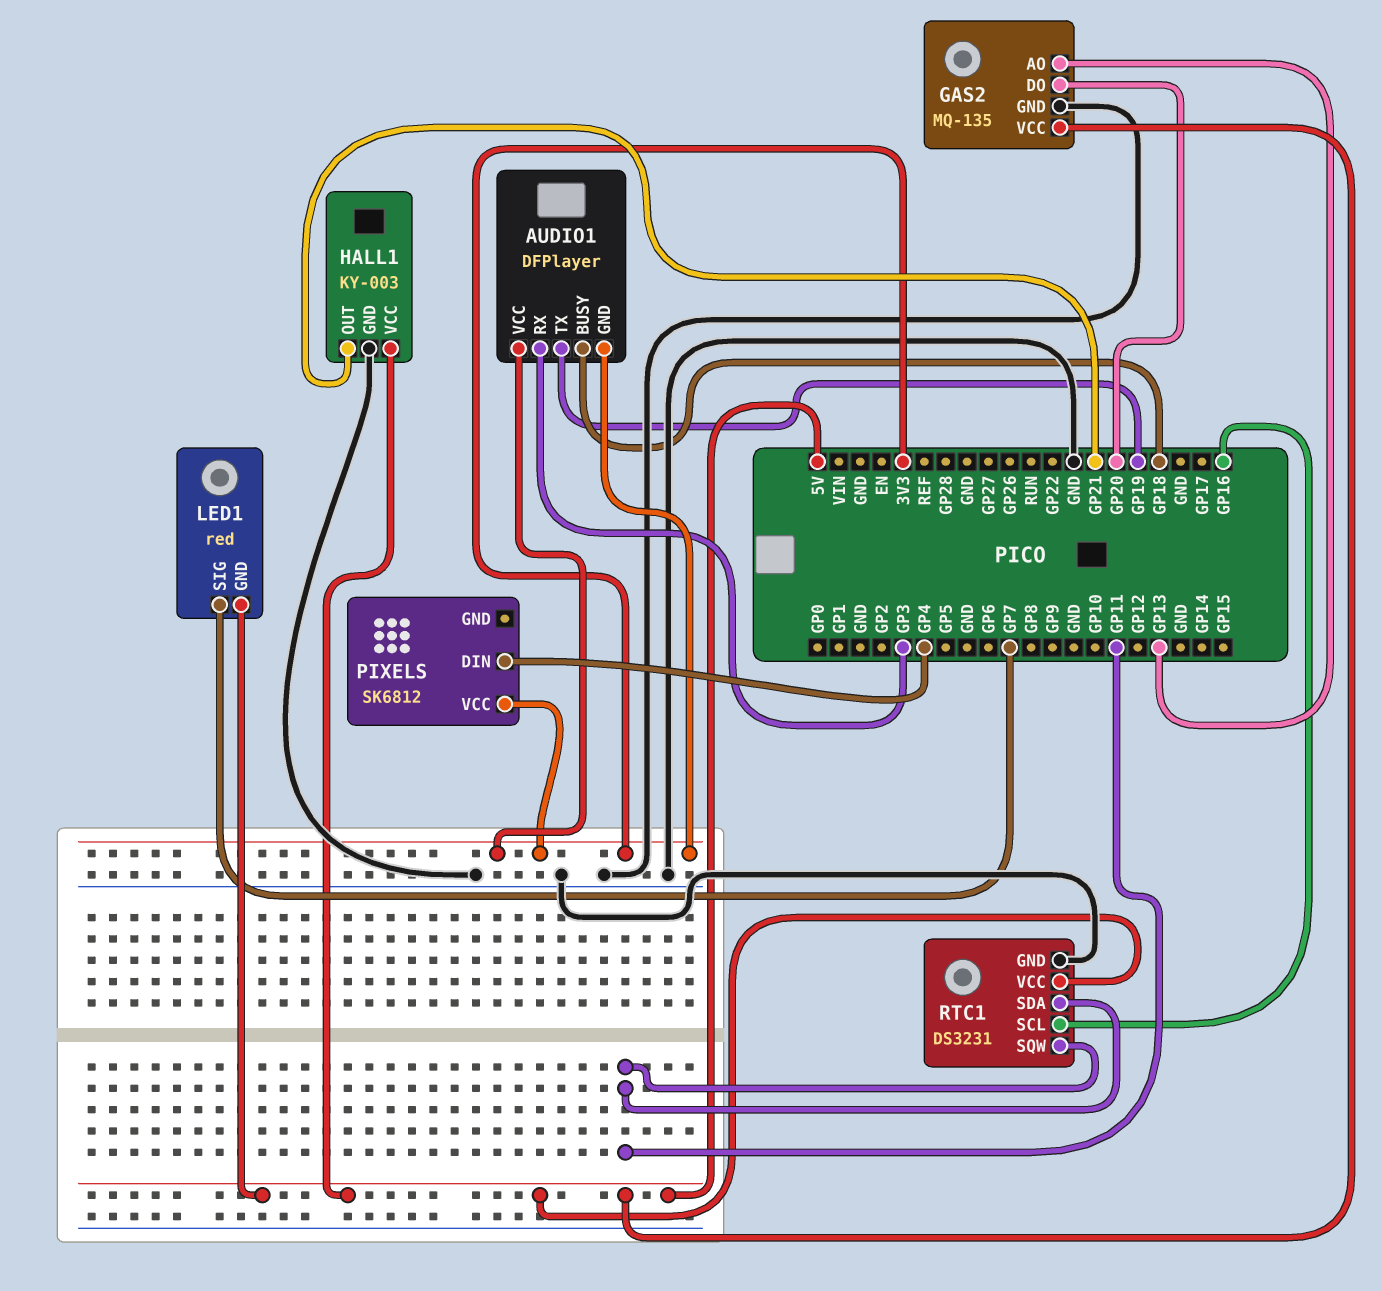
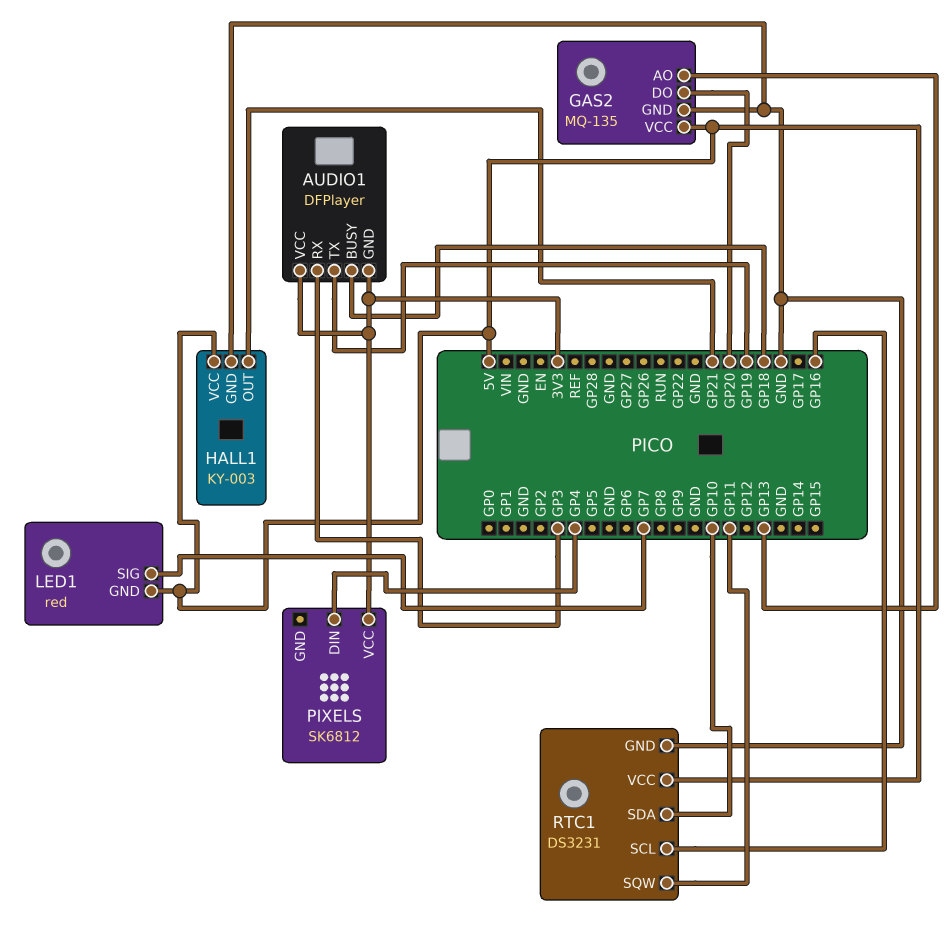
RTC1 pin SDA: GP11 -> GP10

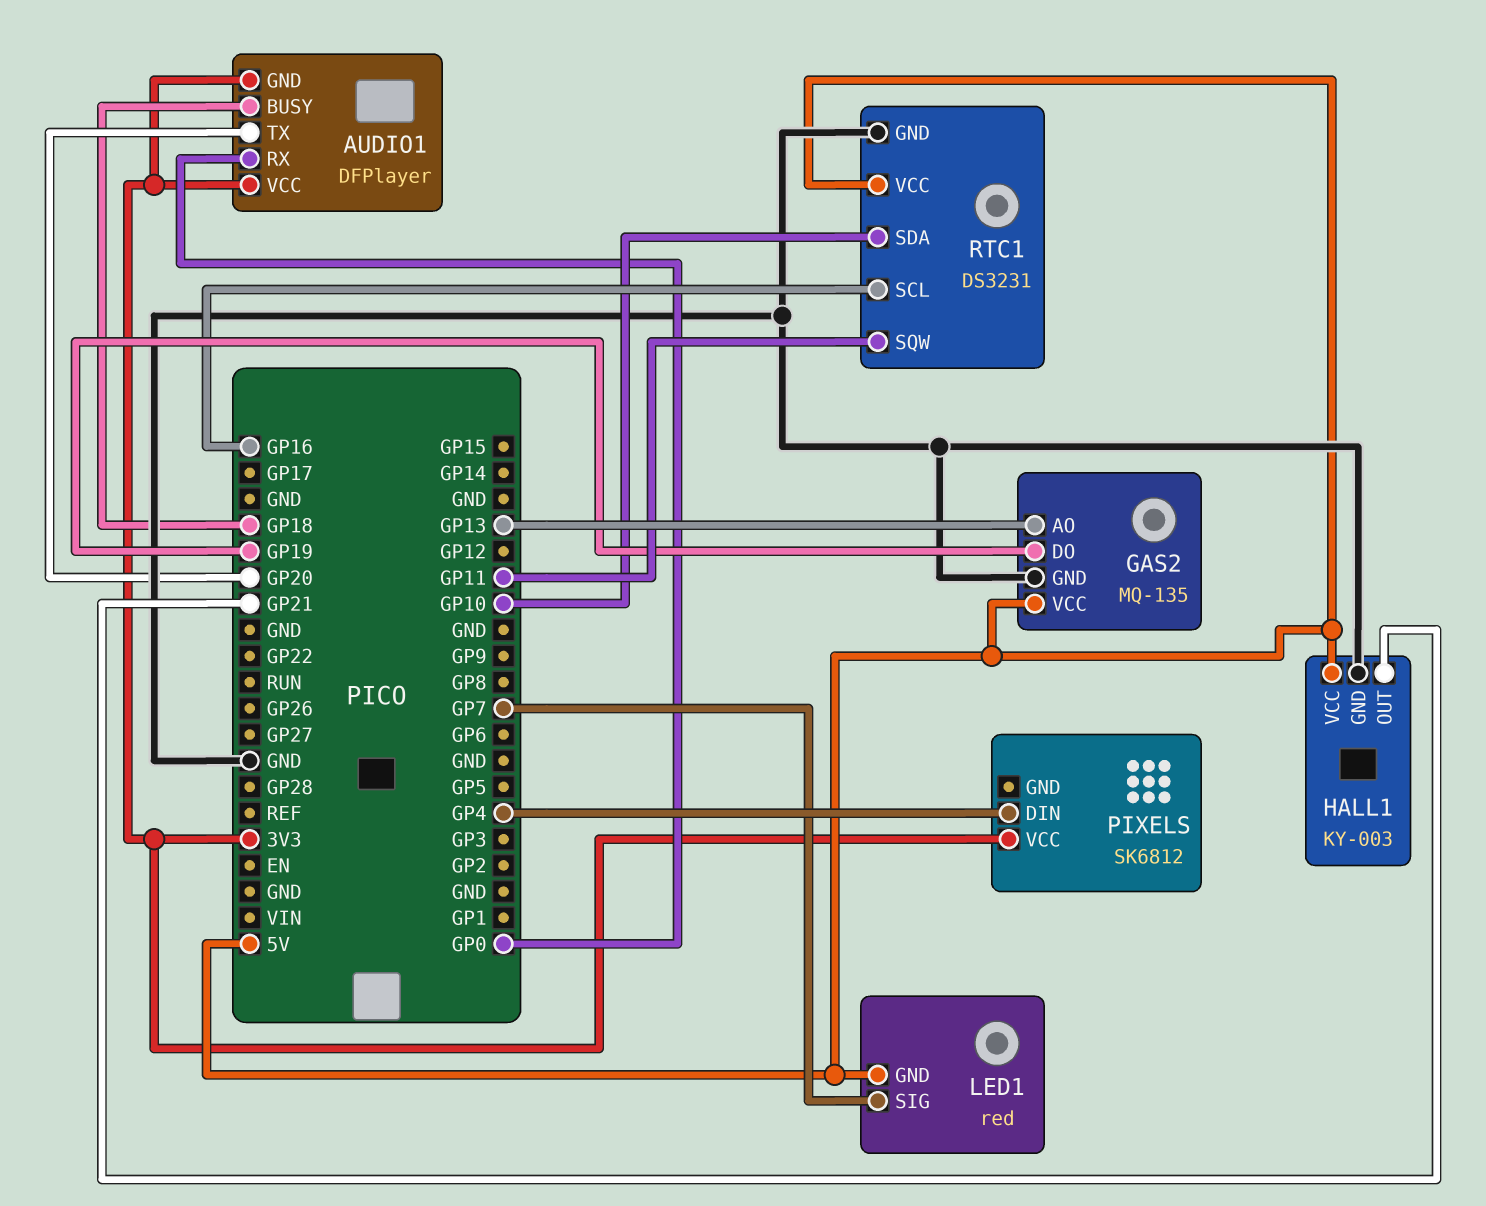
AUDIO1 pin RX: GP3 -> GP0
AUDIO1 pin TX: GP19 -> GP20
GAS2 pin DO: GP20 -> GP19

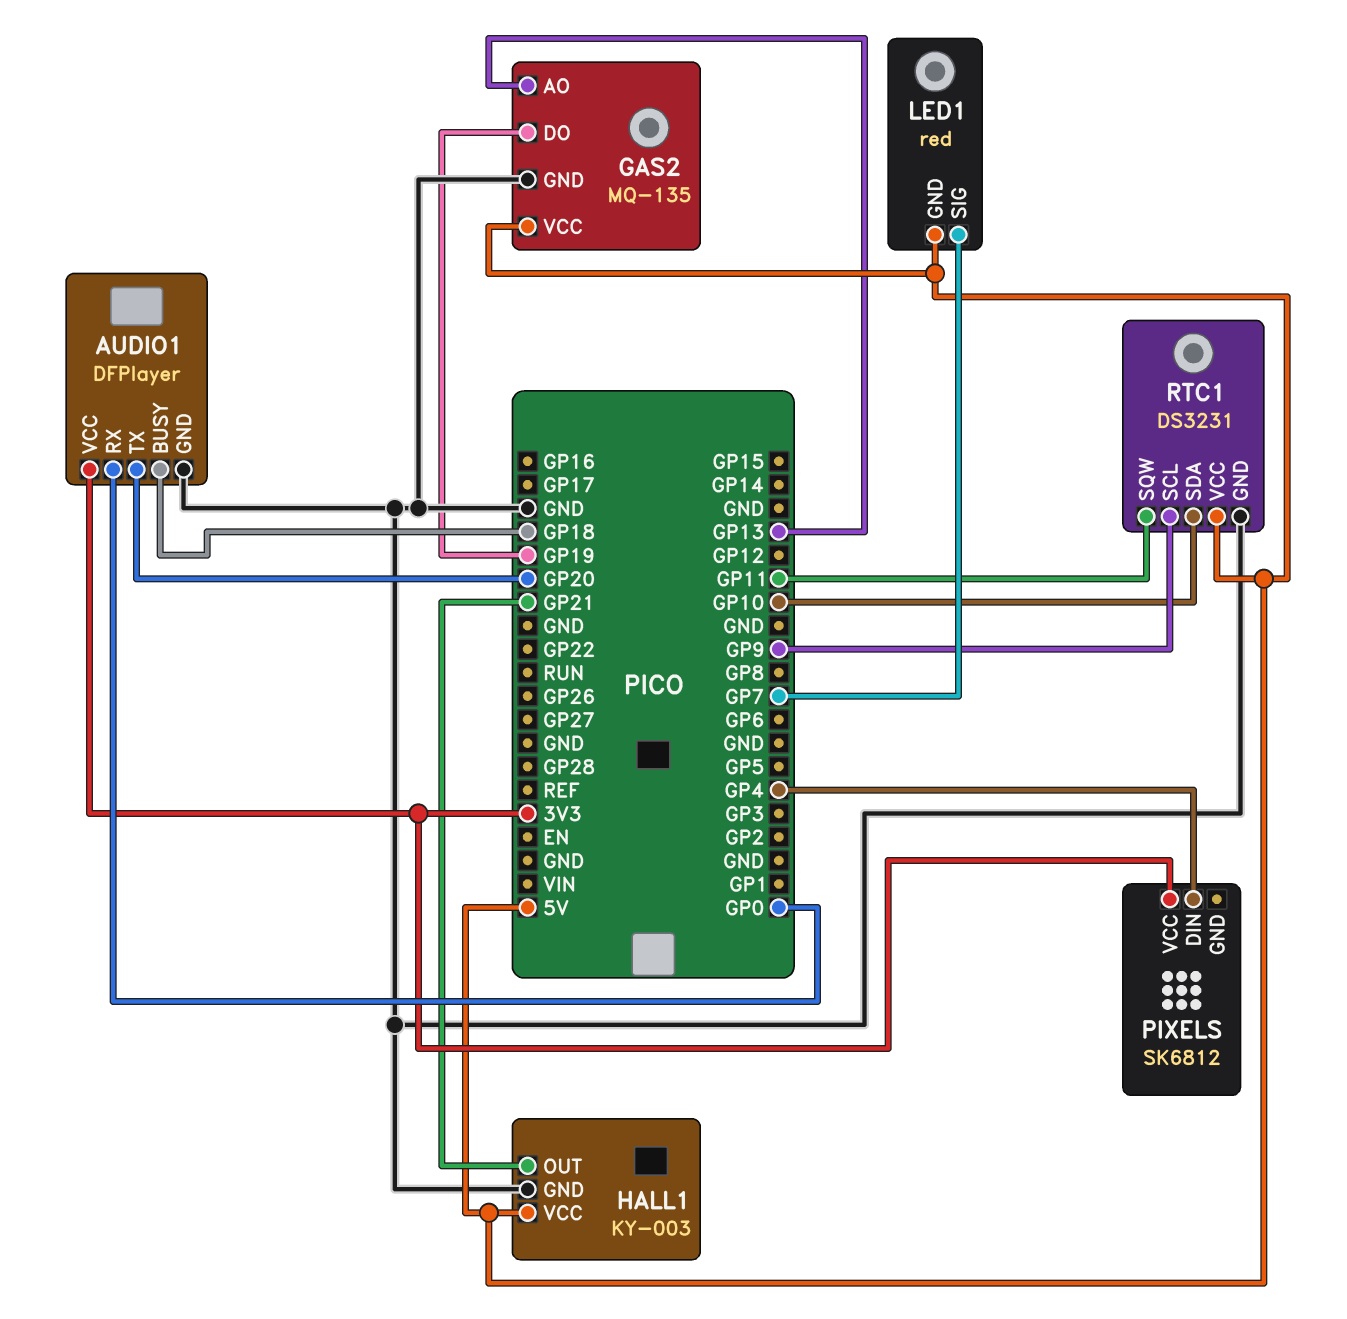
AUDIO1 pin GND: 3V3 -> GND
RTC1 pin SCL: GP16 -> GP9

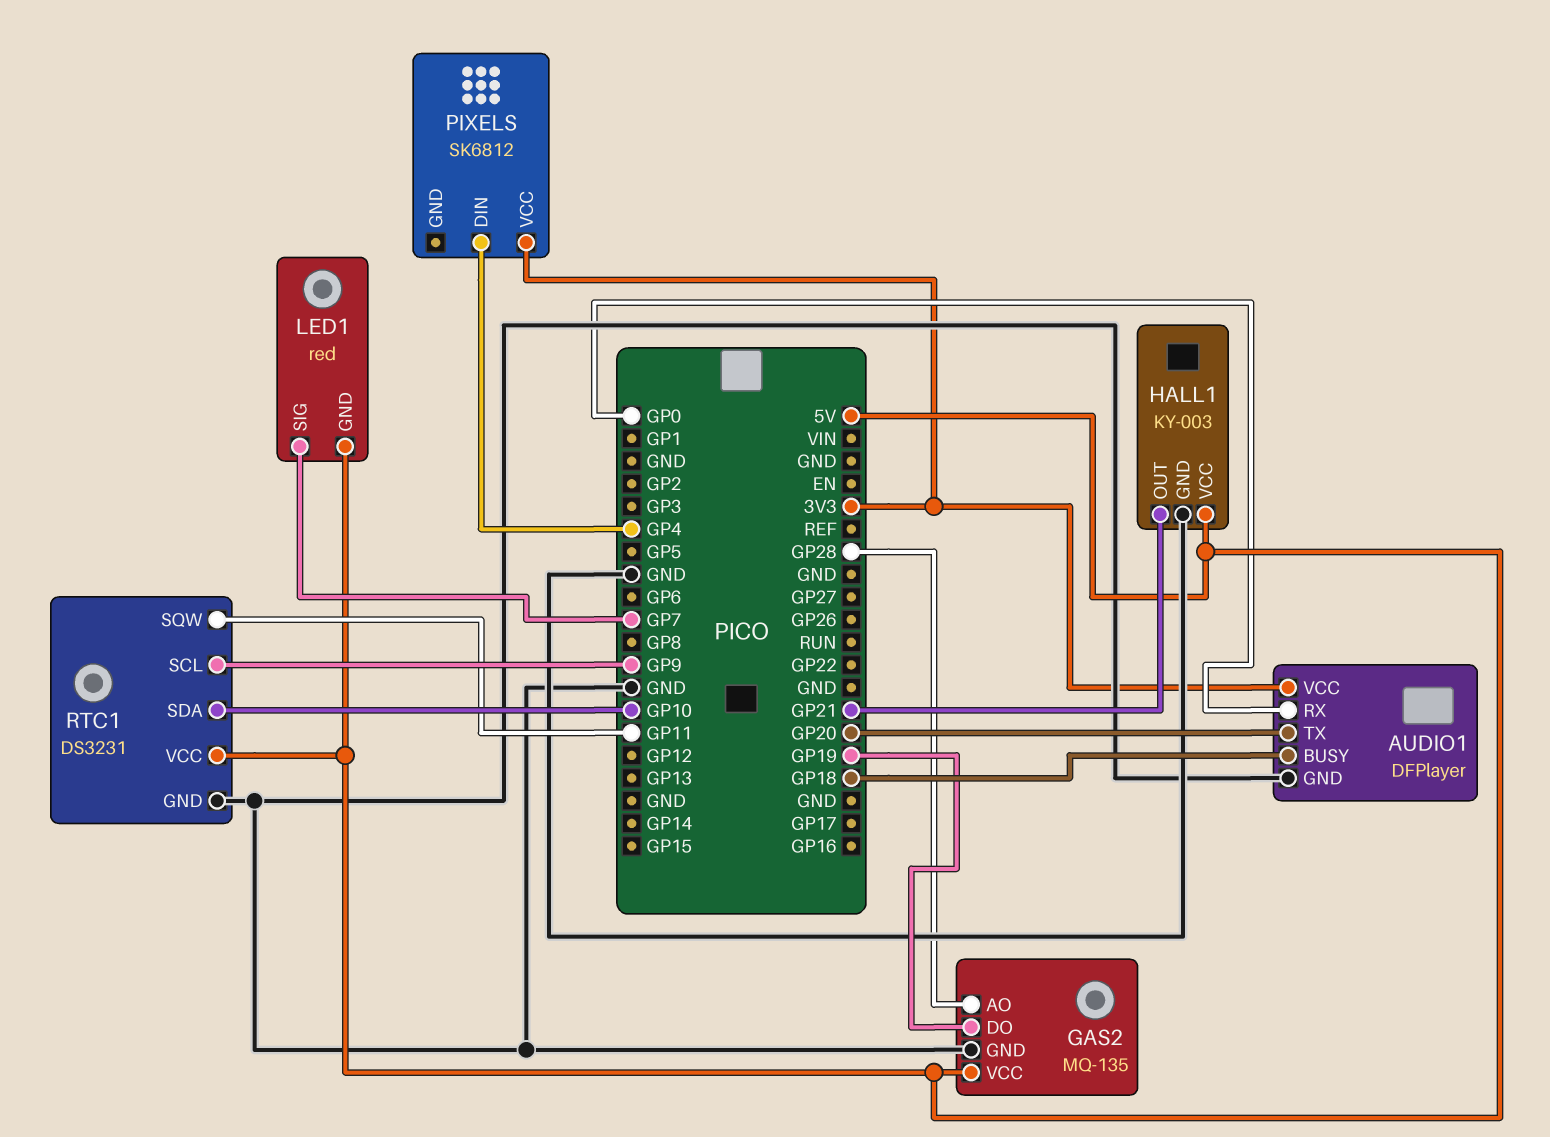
GAS2 pin AO: GP13 -> GP28

